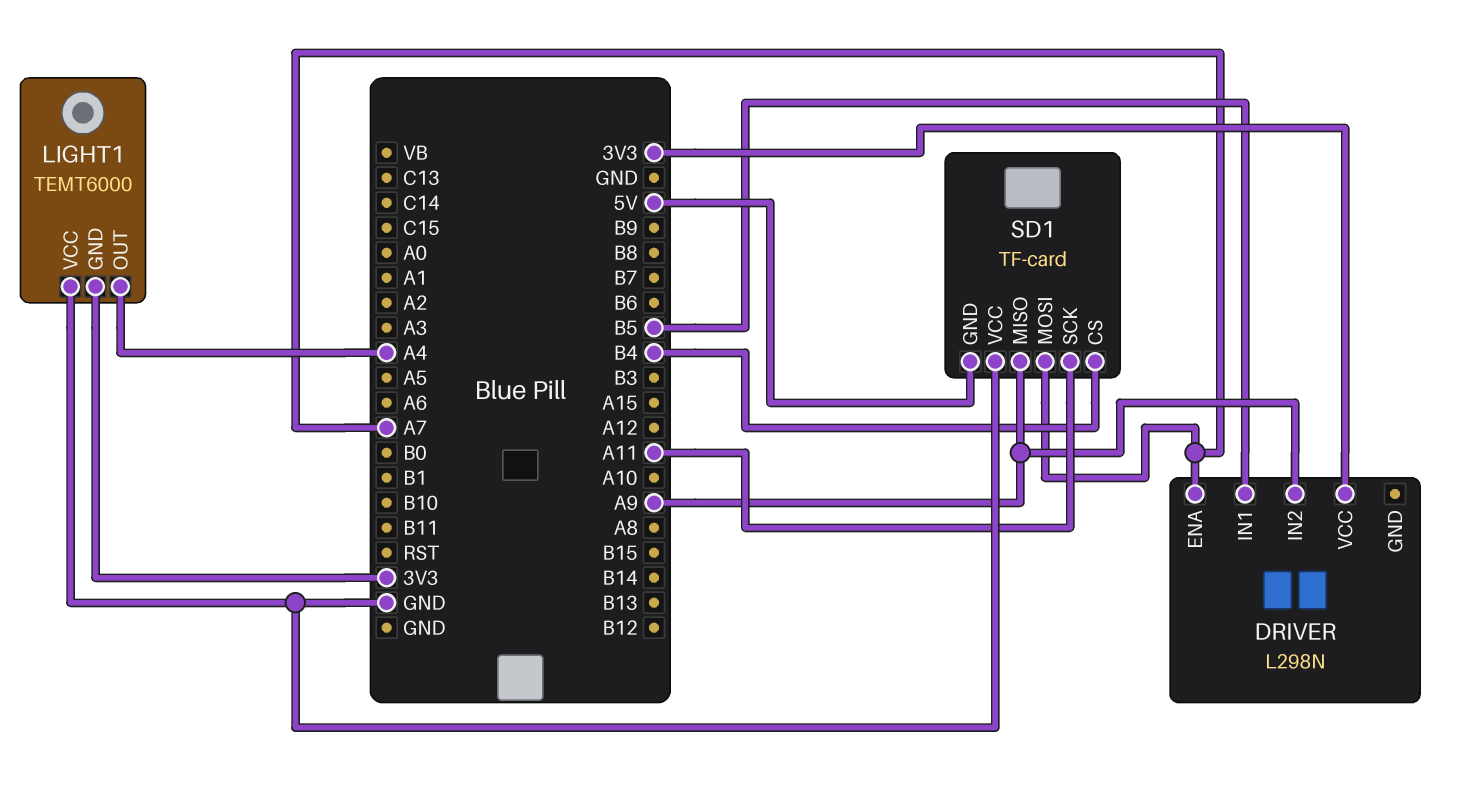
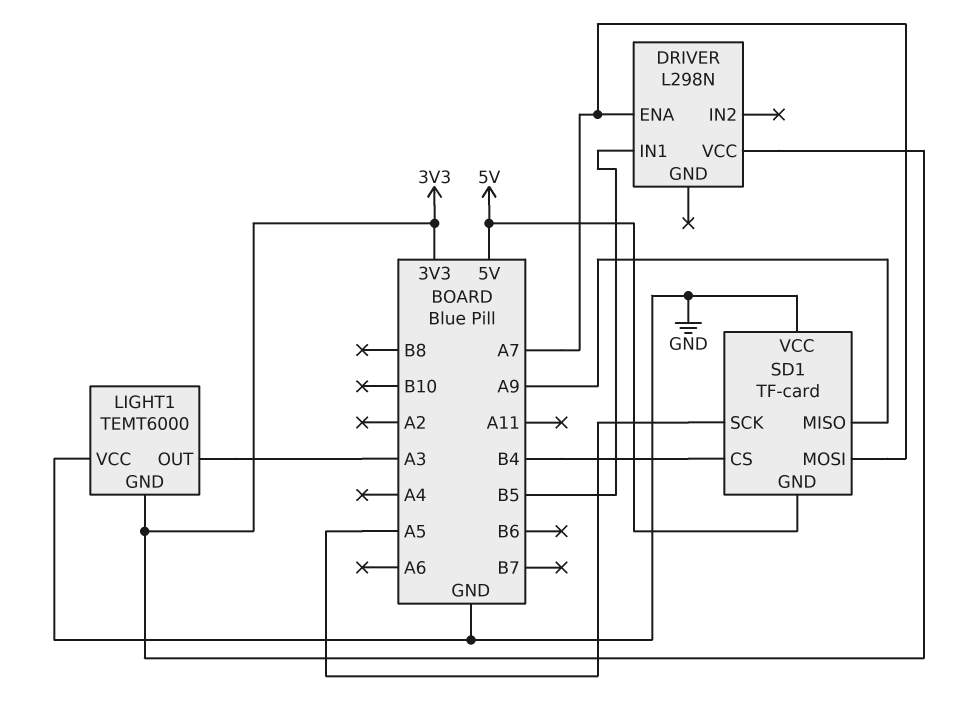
DRIVER pin IN2: A9 -> none
LIGHT1 pin OUT: A4 -> A3
SD1 pin SCK: A11 -> A5

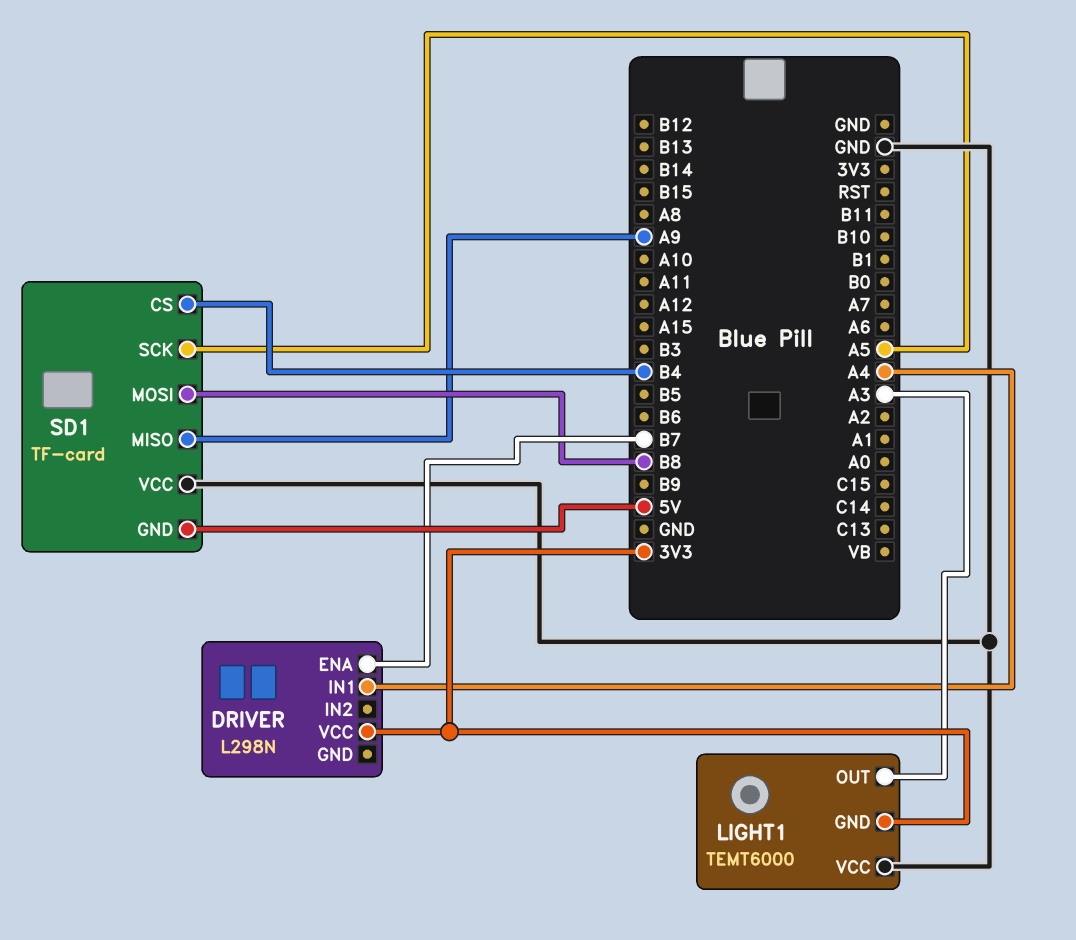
DRIVER pin ENA: A7 -> B7
DRIVER pin IN1: B5 -> A4
SD1 pin MOSI: A7 -> B8

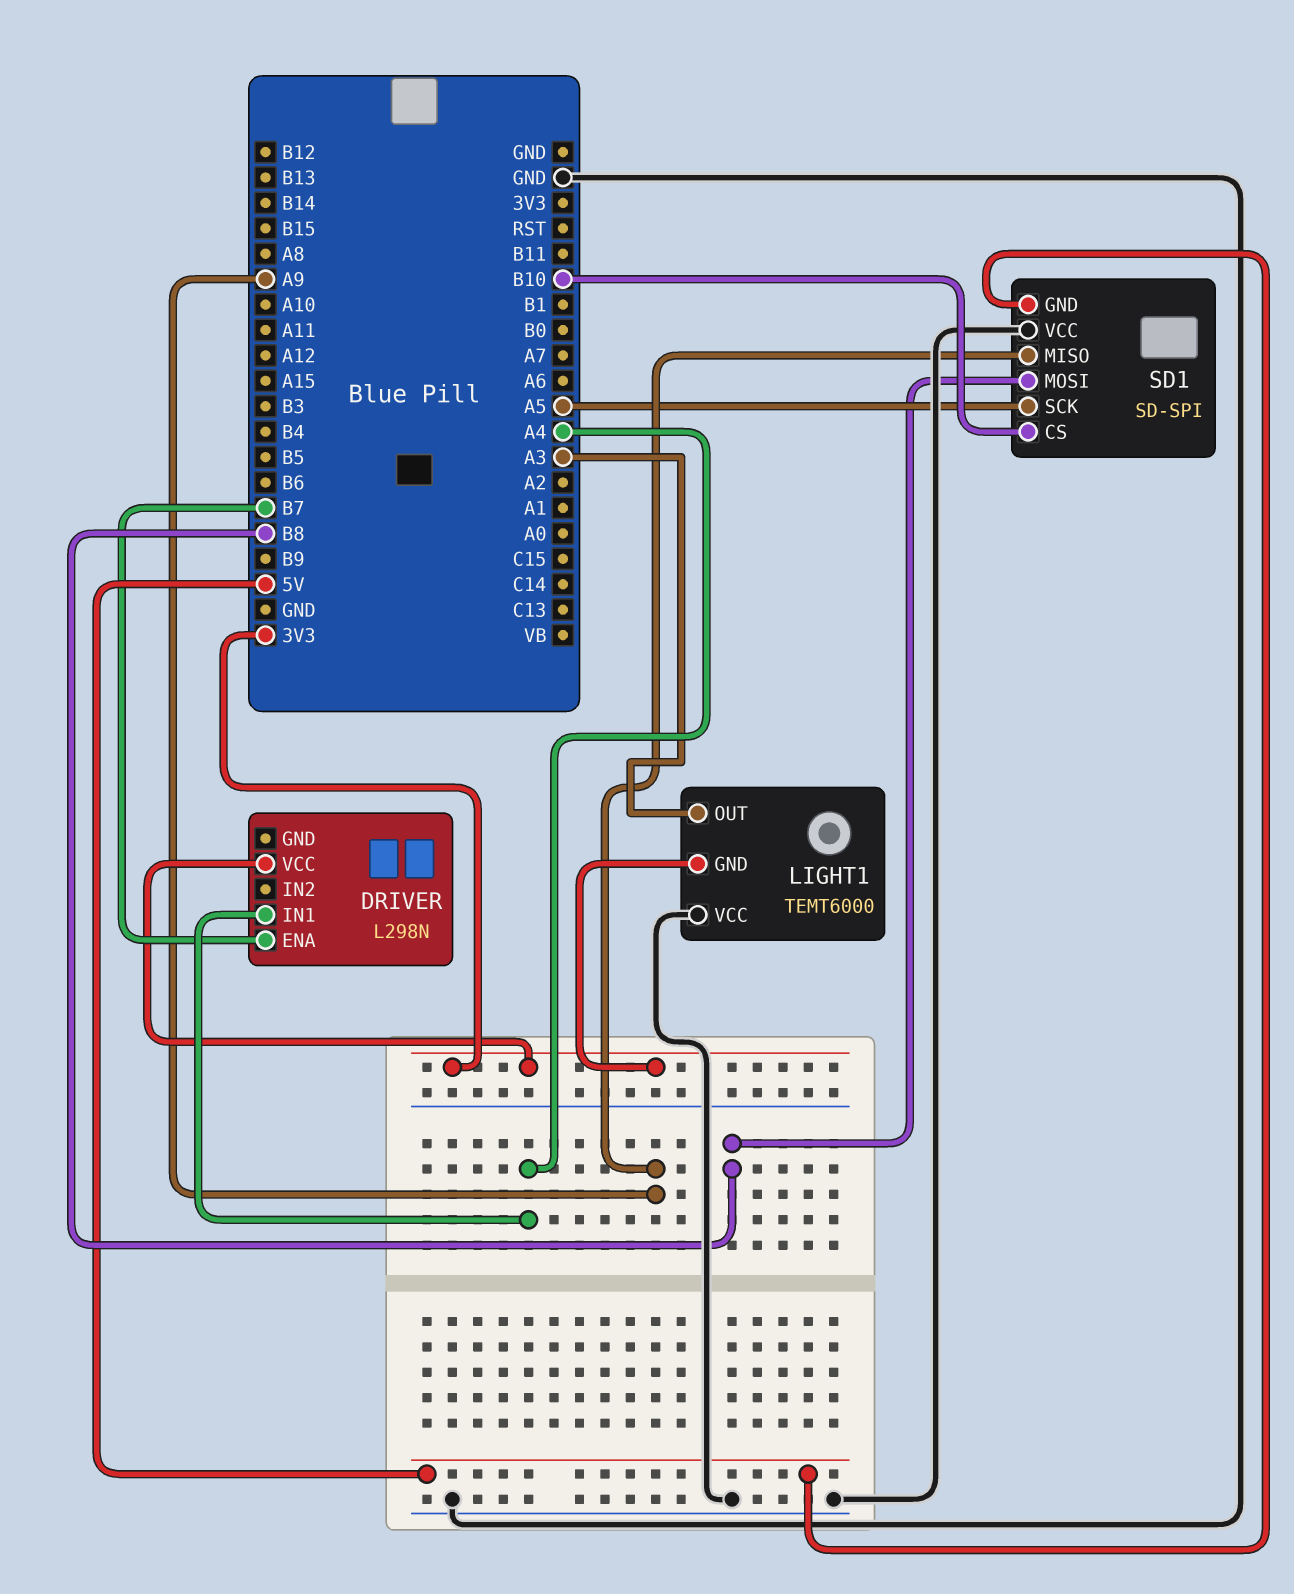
SD1: TF-card -> SD-SPI
SD1 pin CS: B4 -> B10

